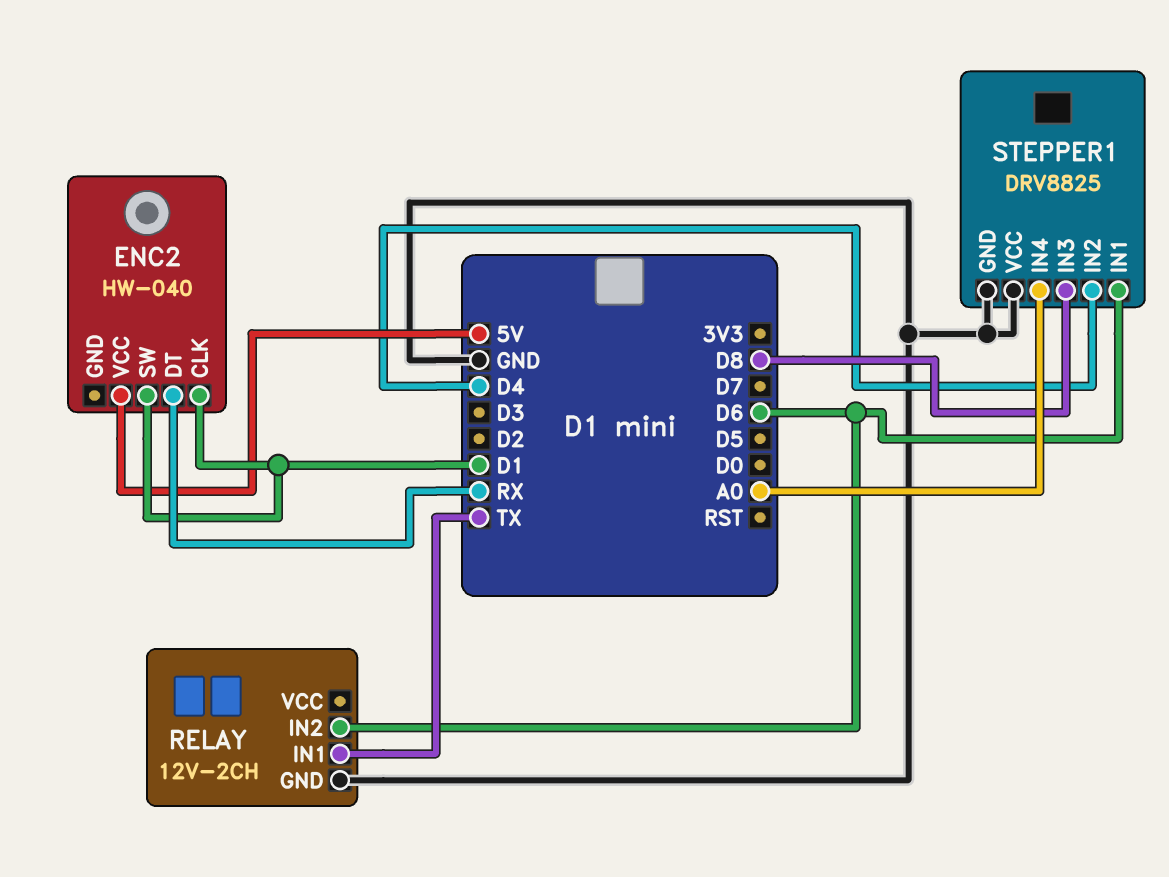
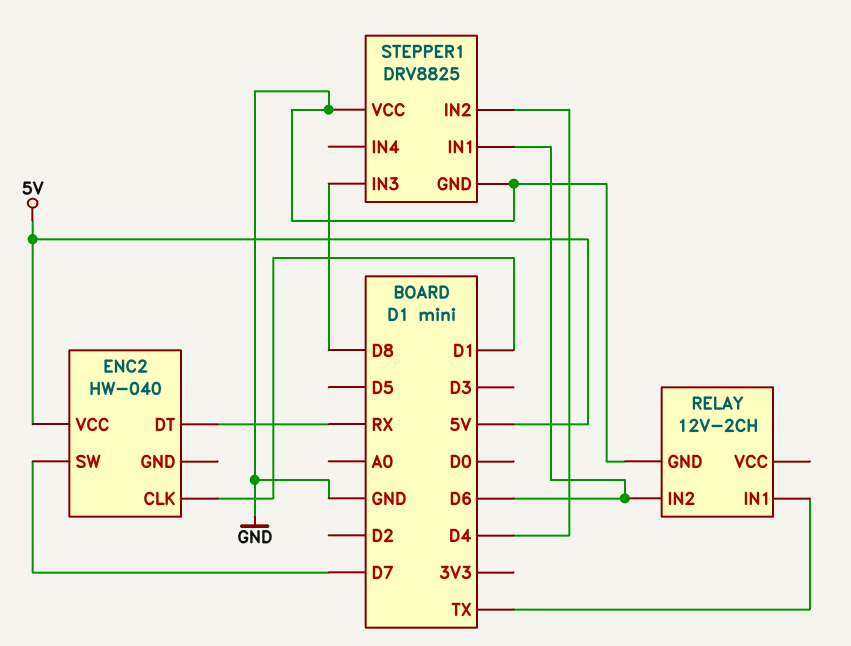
ENC2 pin SW: D1 -> D7
STEPPER1 pin IN4: A0 -> none

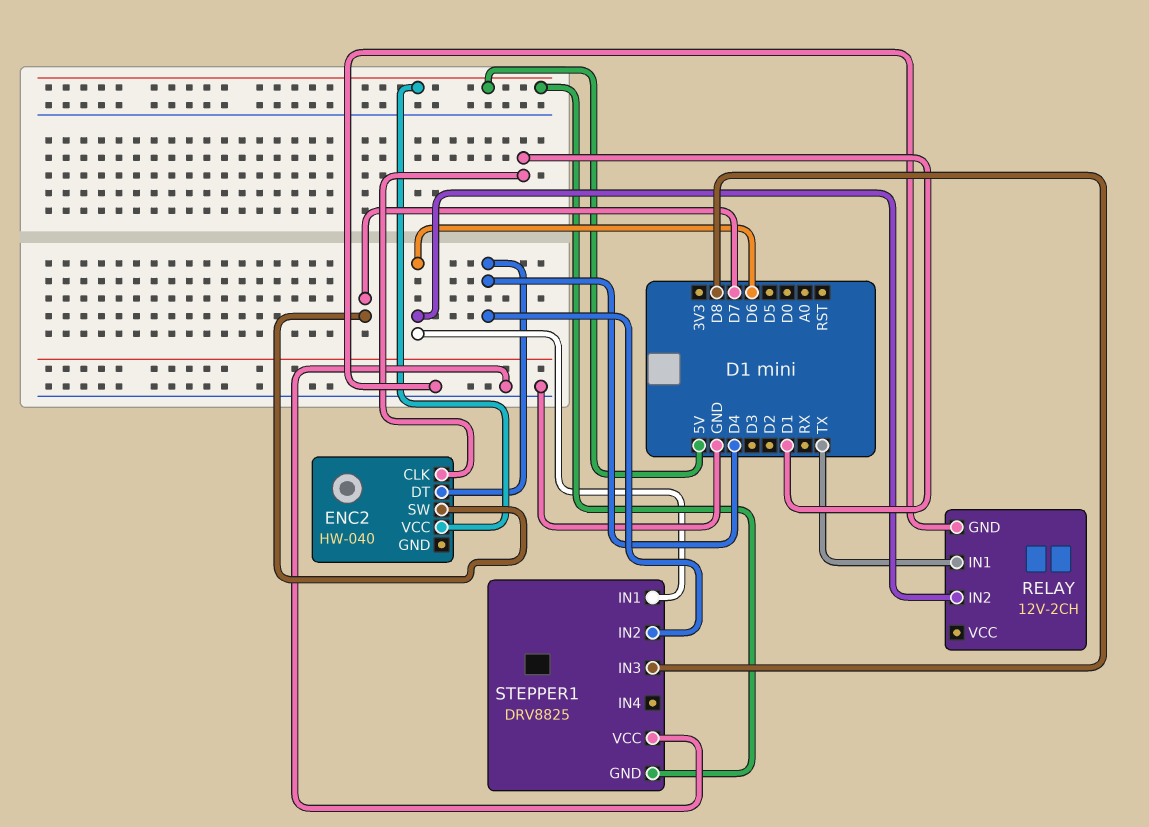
ENC2 pin DT: RX -> D4
STEPPER1 pin GND: GND -> 5V

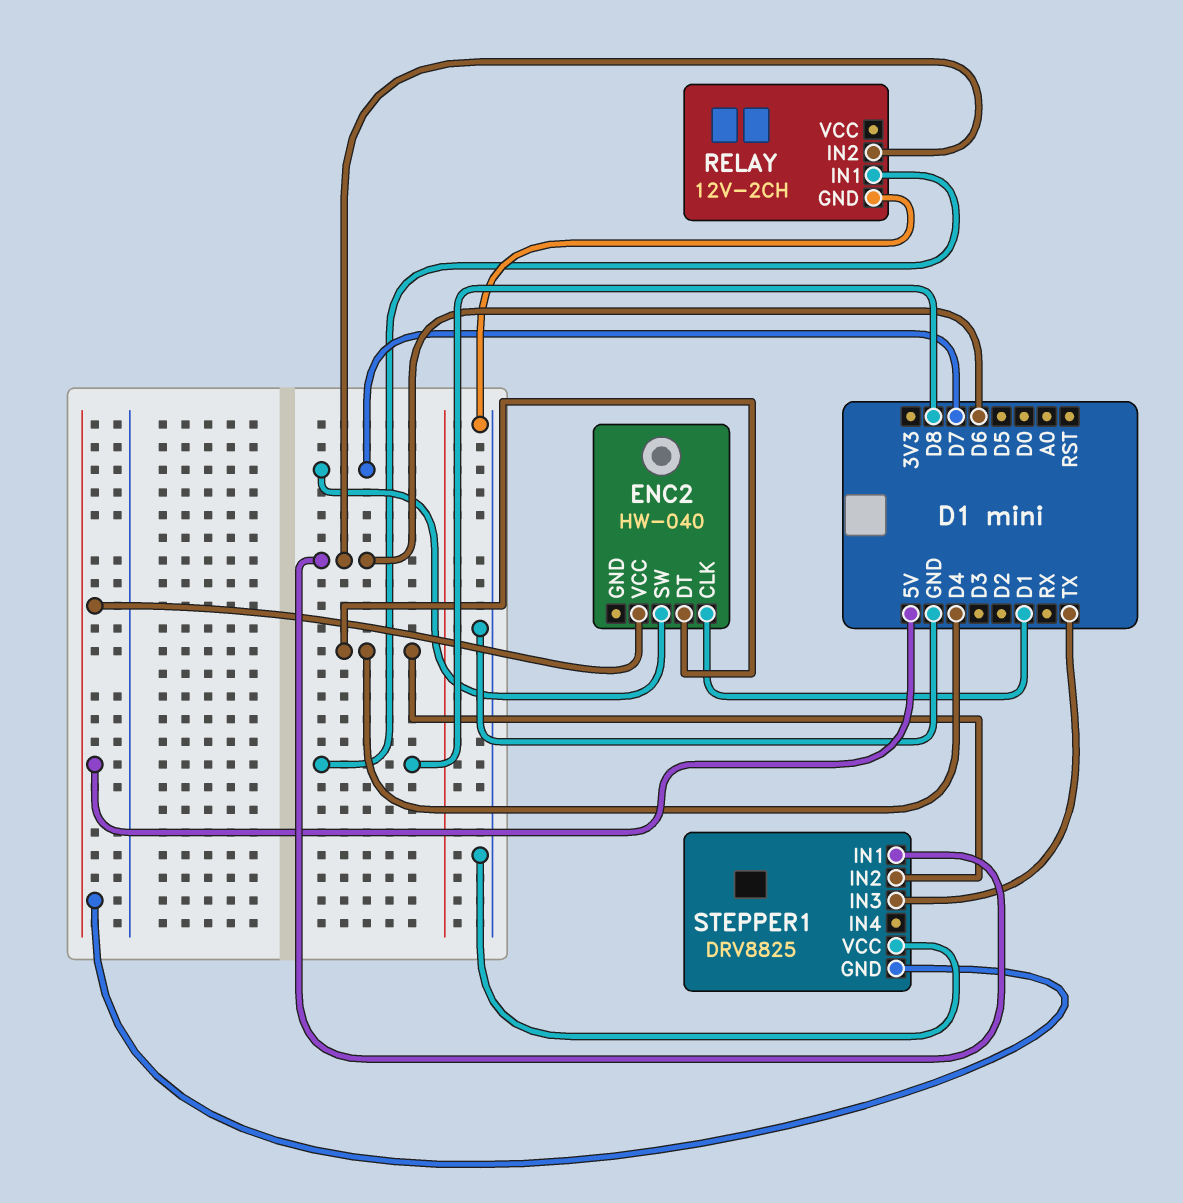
RELAY pin IN1: TX -> D8
STEPPER1 pin IN3: D8 -> TX

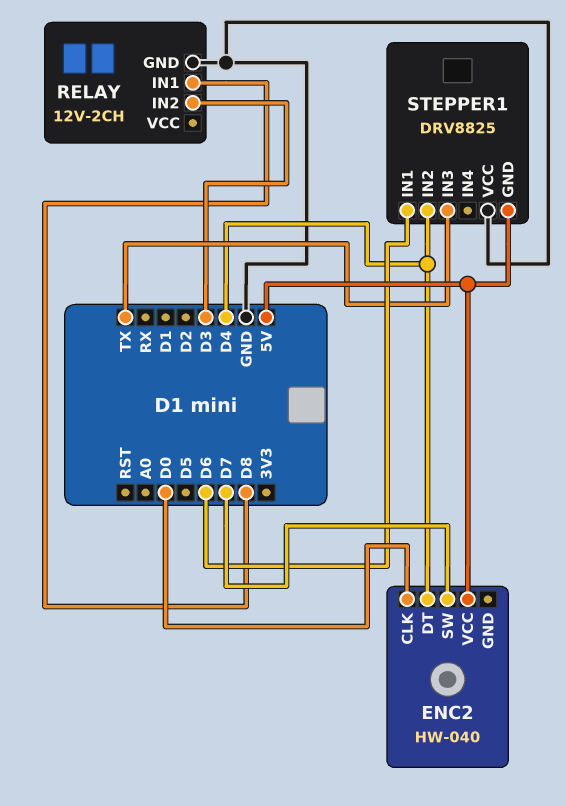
ENC2 pin CLK: D1 -> D0
RELAY pin IN2: D6 -> D3

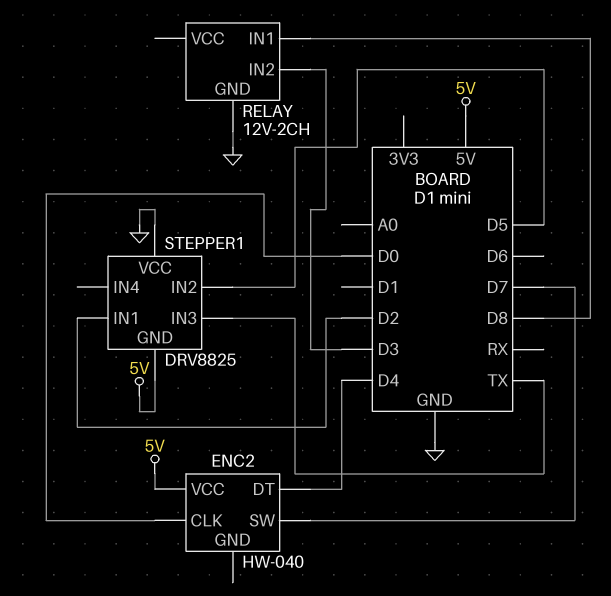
STEPPER1 pin IN1: D6 -> D2
STEPPER1 pin IN2: D4 -> D5

